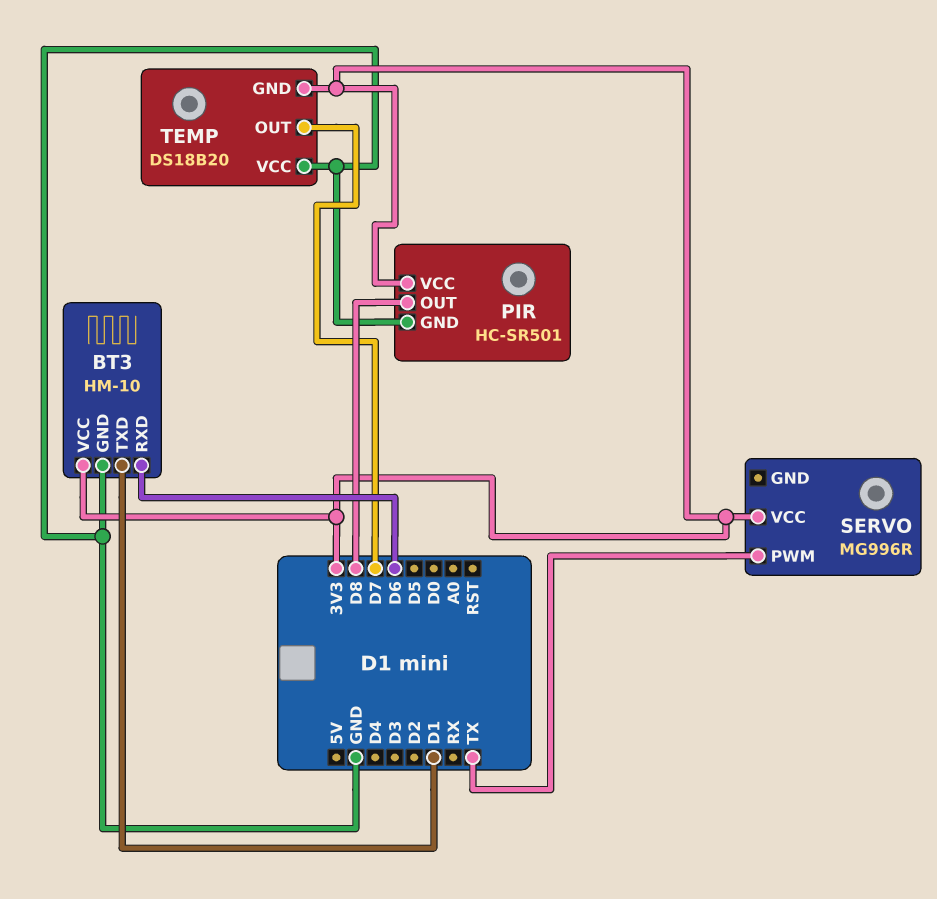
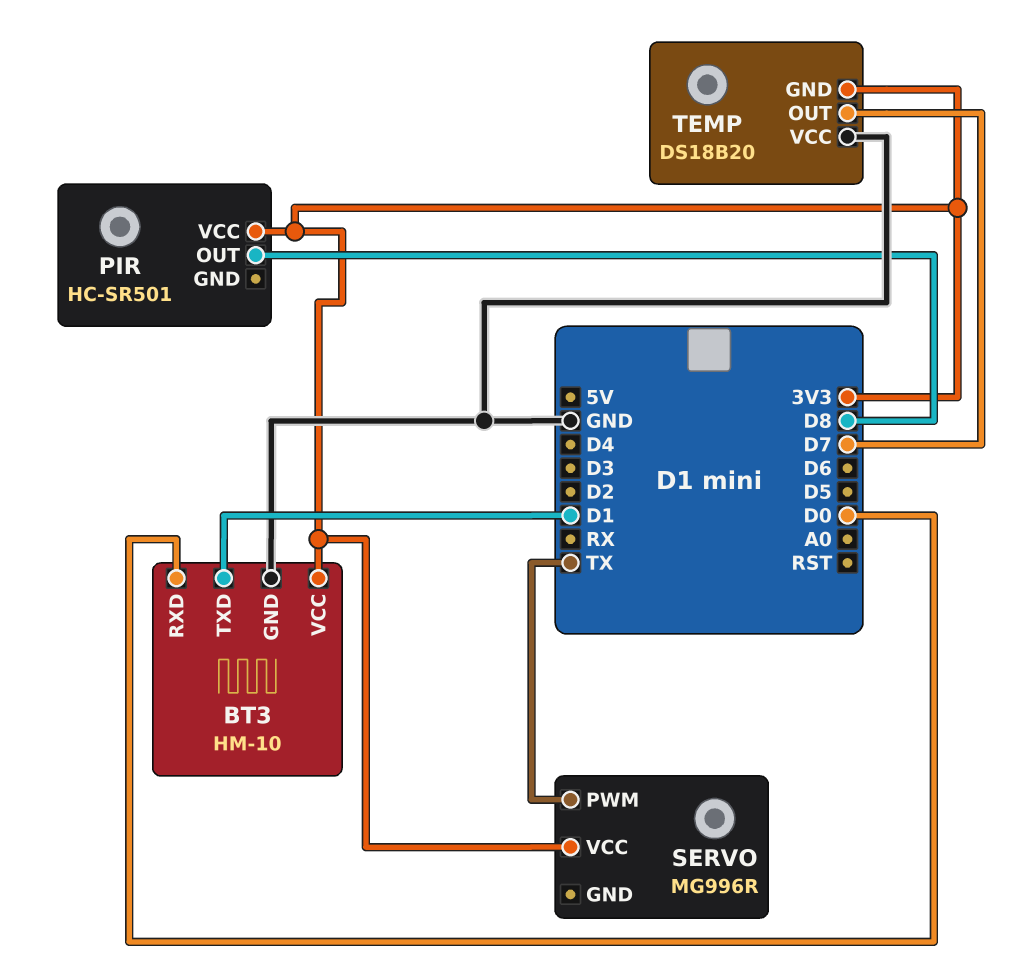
BT3 pin RXD: D6 -> D0
PIR pin GND: GND -> none

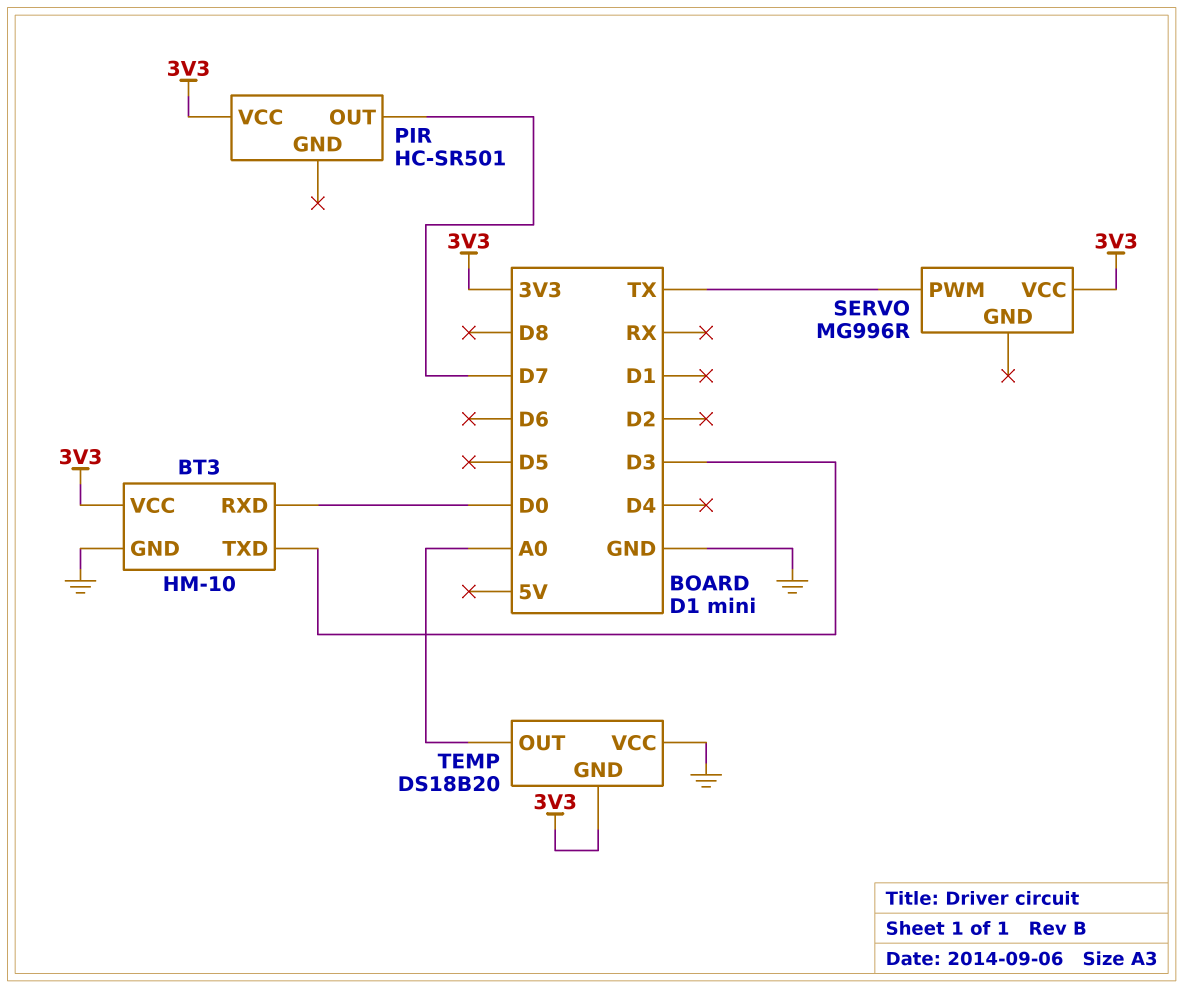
BT3 pin TXD: D1 -> D3
PIR pin OUT: D8 -> D7
TEMP pin OUT: D7 -> A0

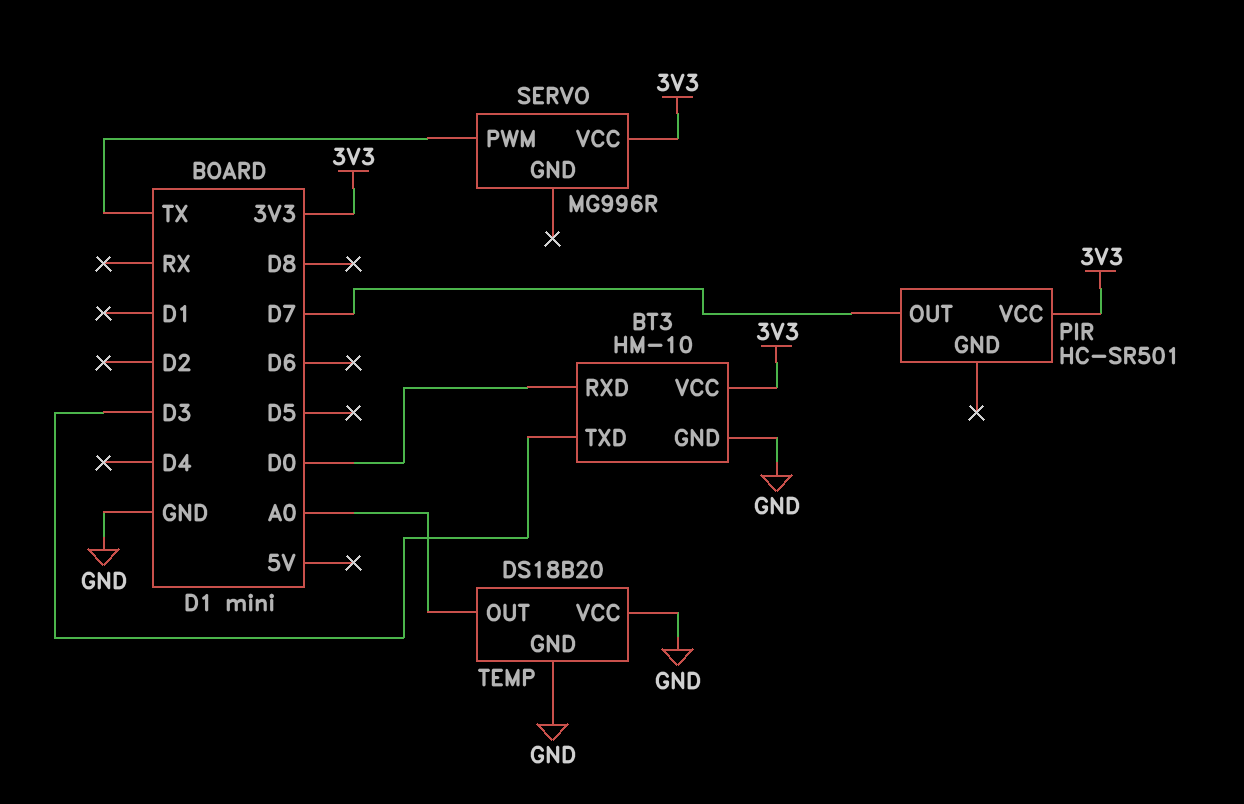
TEMP pin GND: 3V3 -> GND

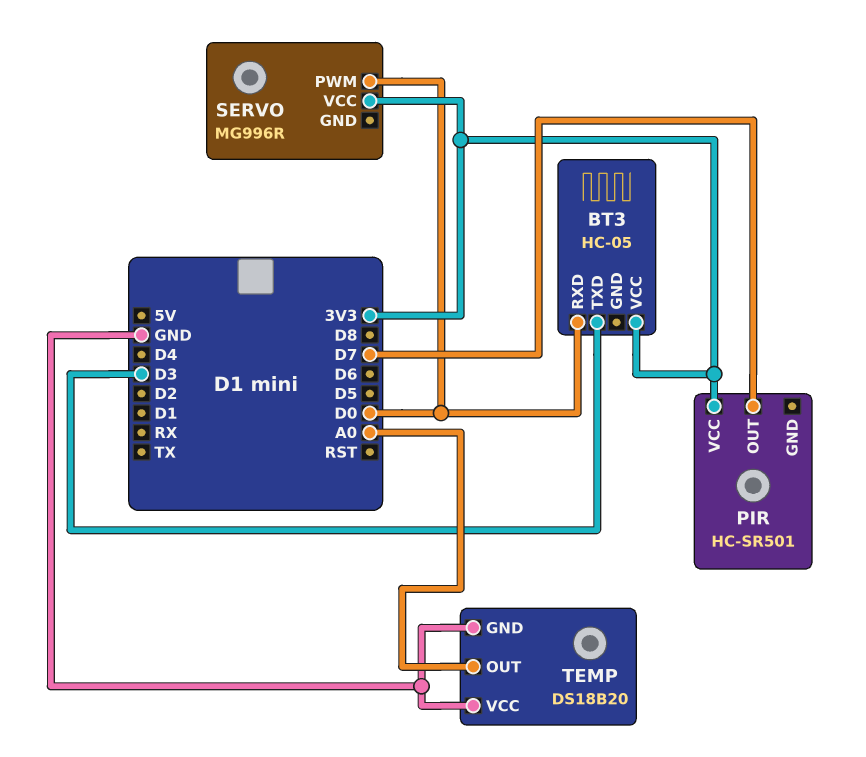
BT3: HM-10 -> HC-05
BT3 pin GND: GND -> none
SERVO pin PWM: TX -> D0

